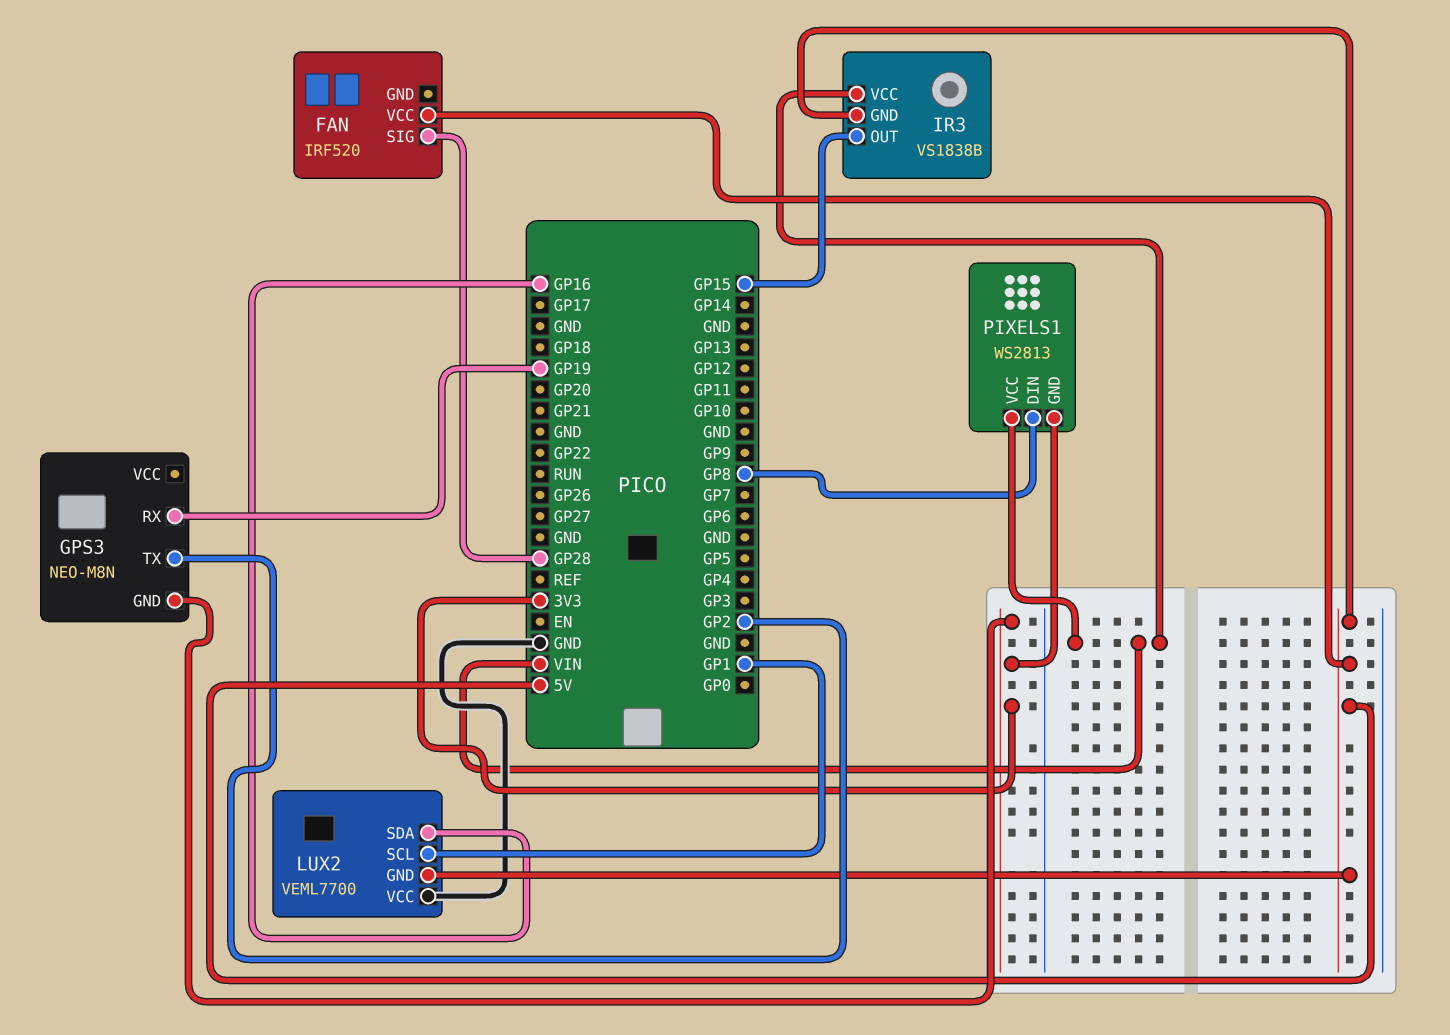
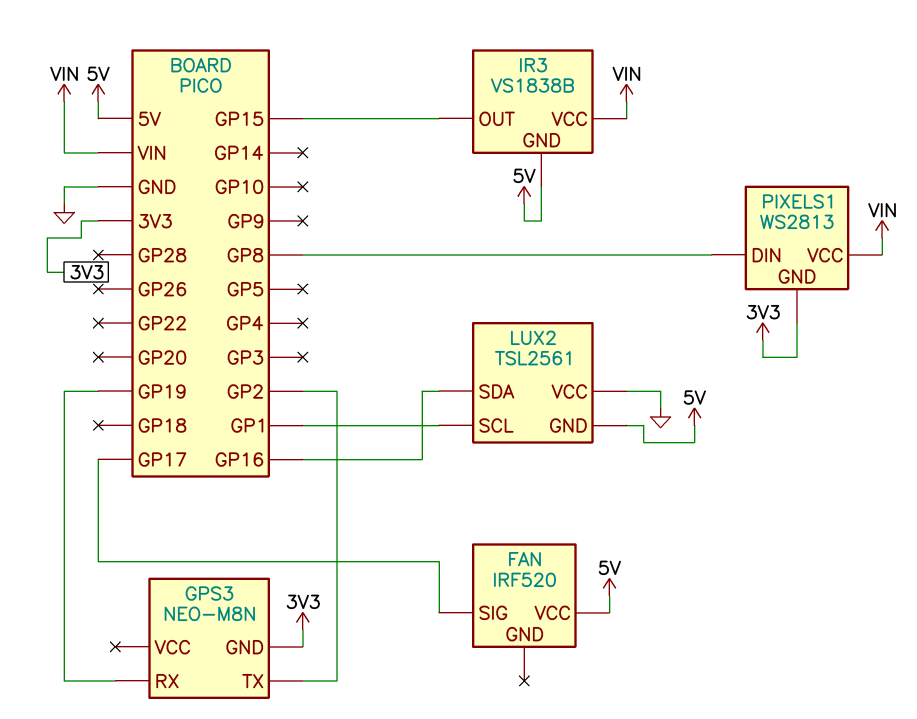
FAN pin SIG: GP28 -> GP17
LUX2: VEML7700 -> TSL2561

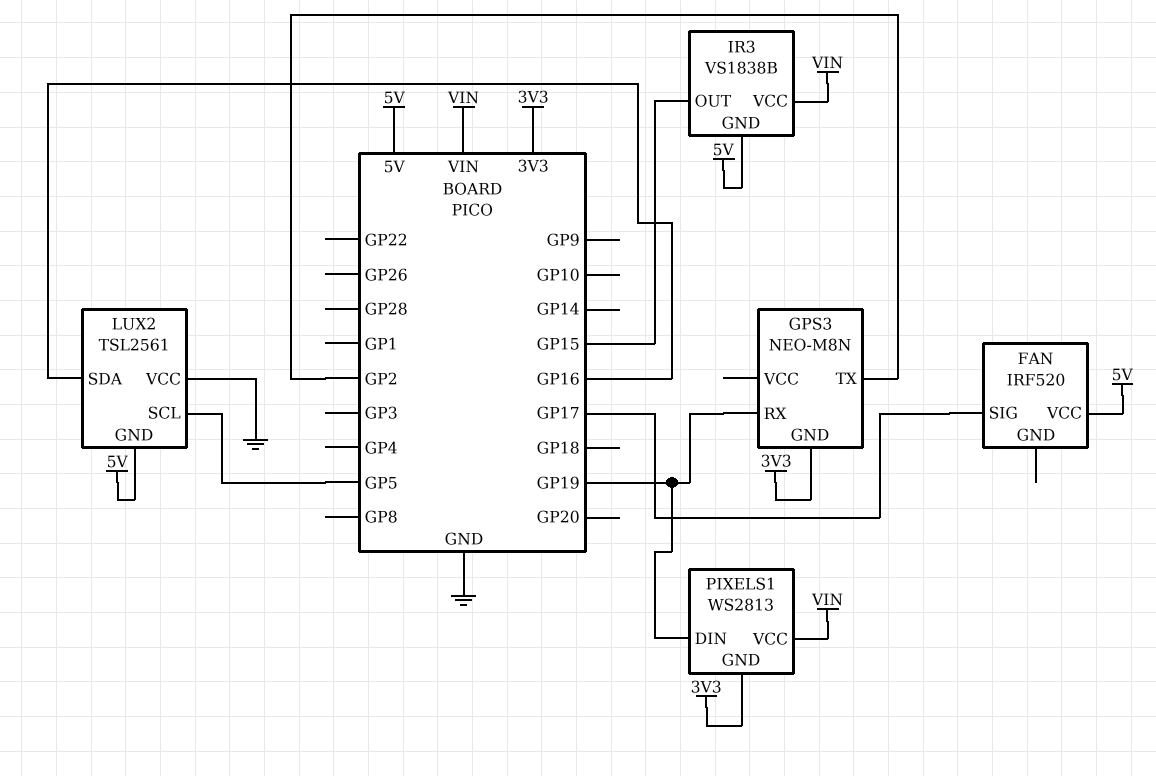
LUX2 pin SCL: GP1 -> GP5
PIXELS1 pin DIN: GP8 -> GP19

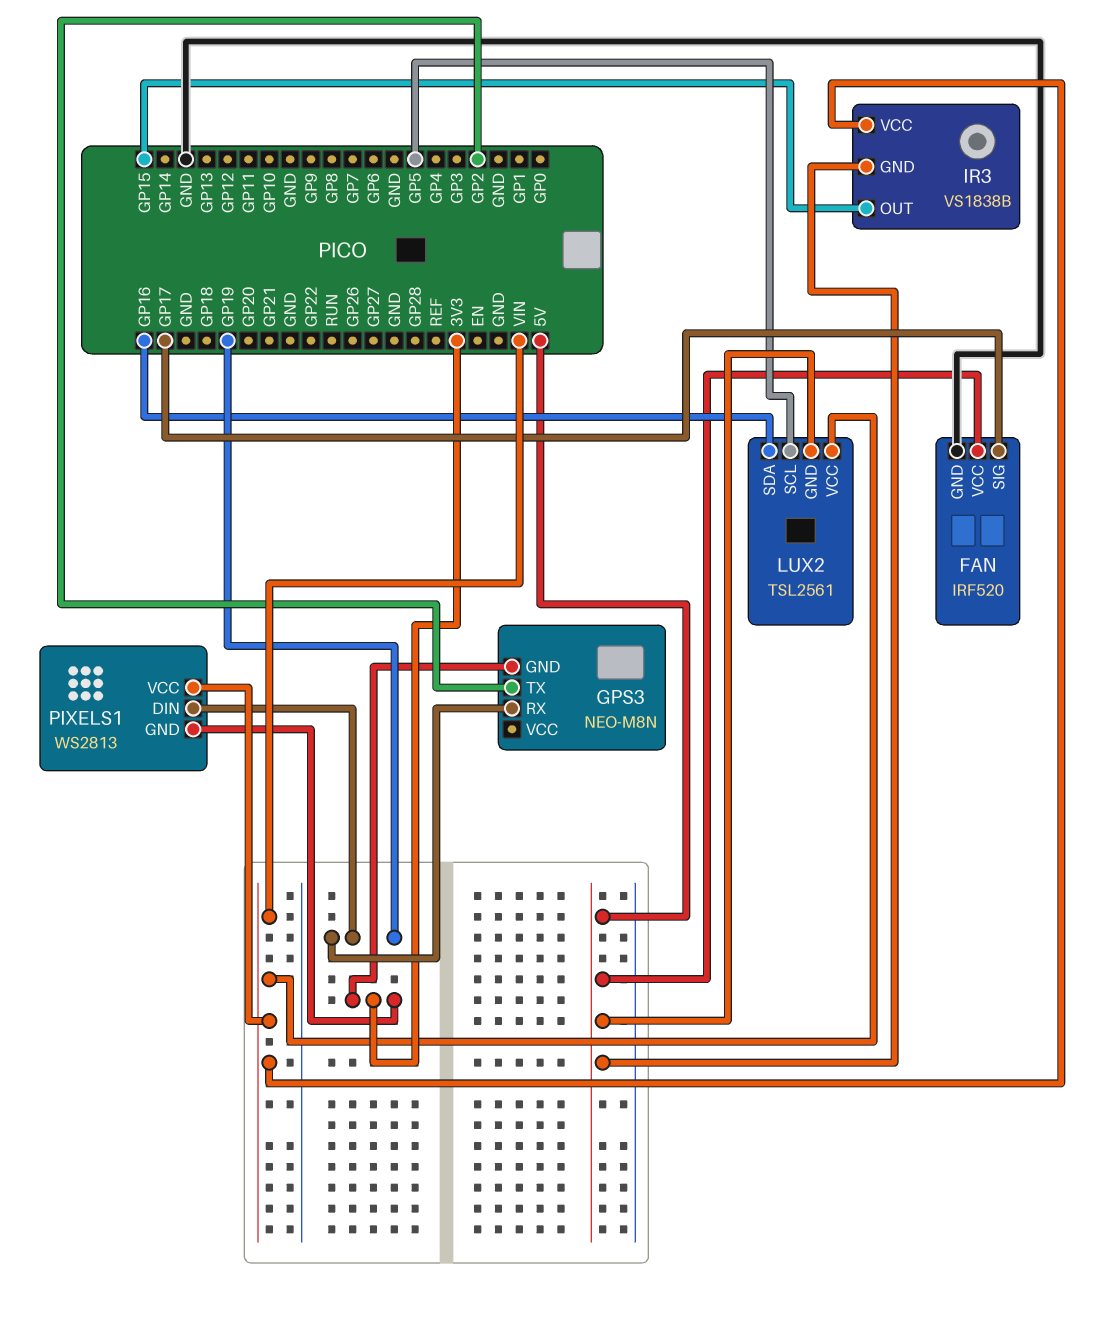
FAN pin GND: none -> GND
LUX2 pin VCC: GND -> VIN

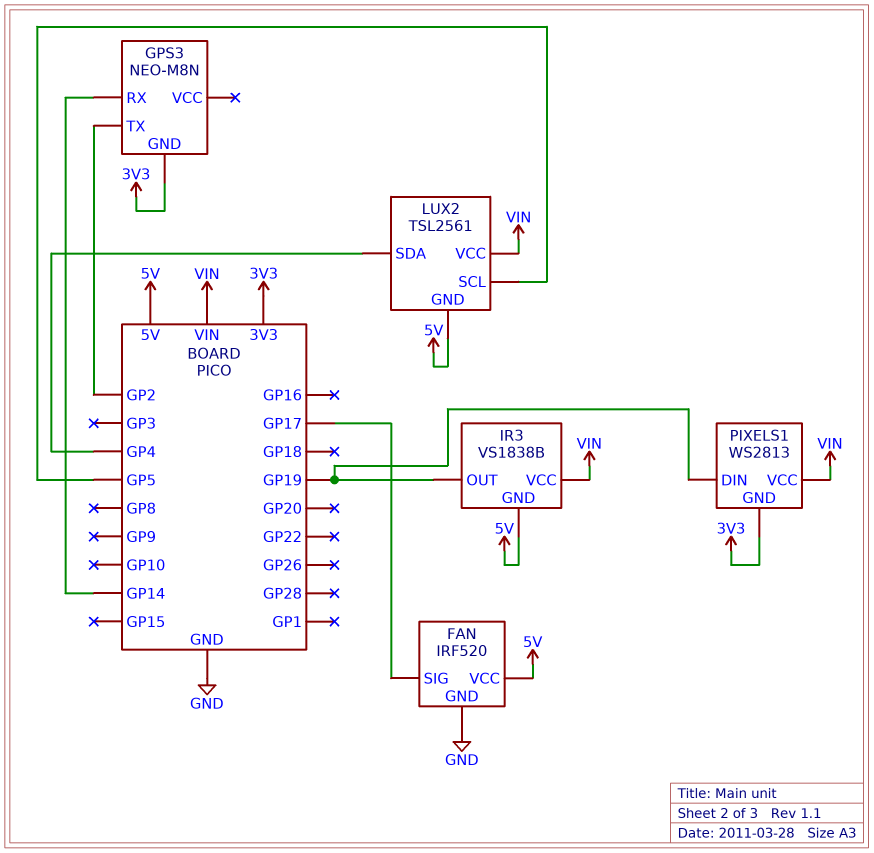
GPS3 pin RX: GP19 -> GP14
IR3 pin OUT: GP15 -> GP19
LUX2 pin SDA: GP16 -> GP4

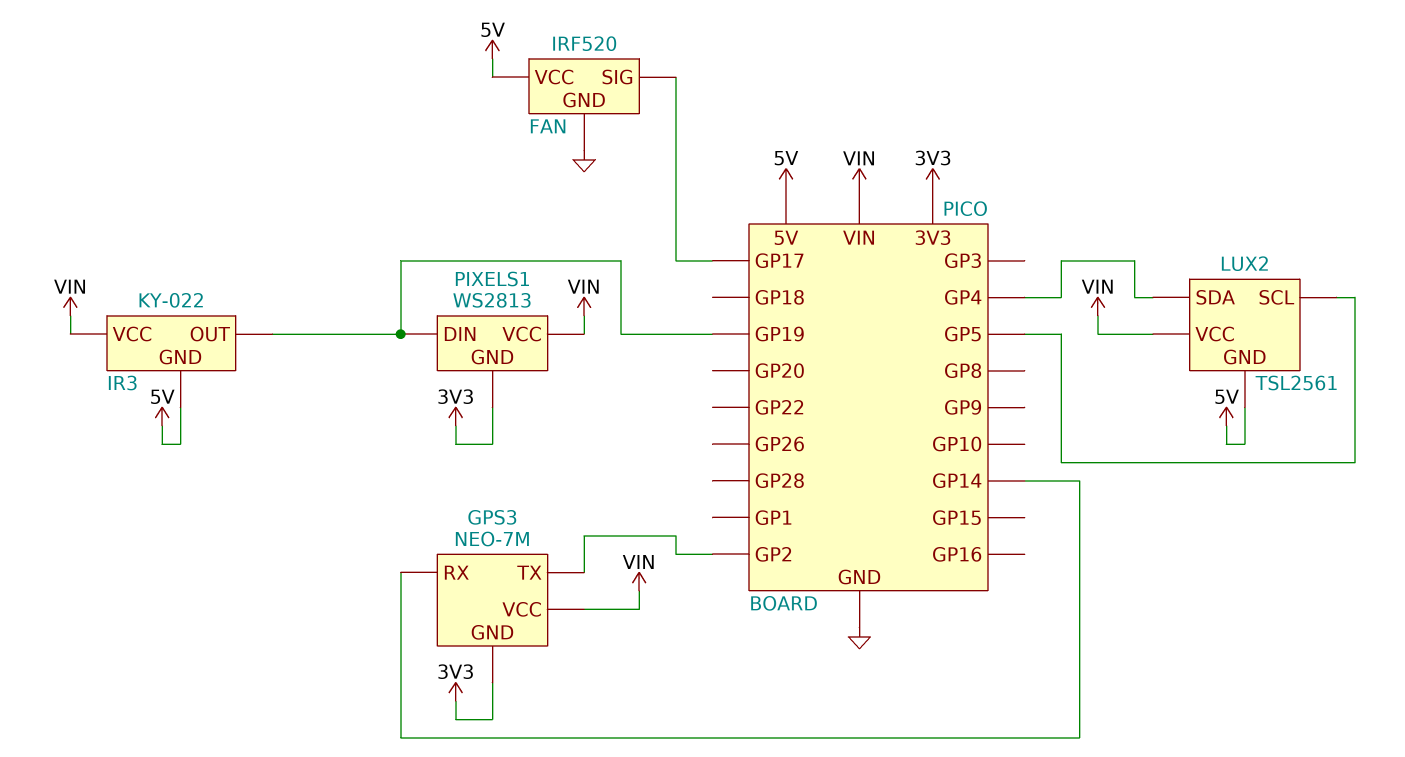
GPS3: NEO-M8N -> NEO-7M
GPS3 pin VCC: none -> VIN
IR3: VS1838B -> KY-022

